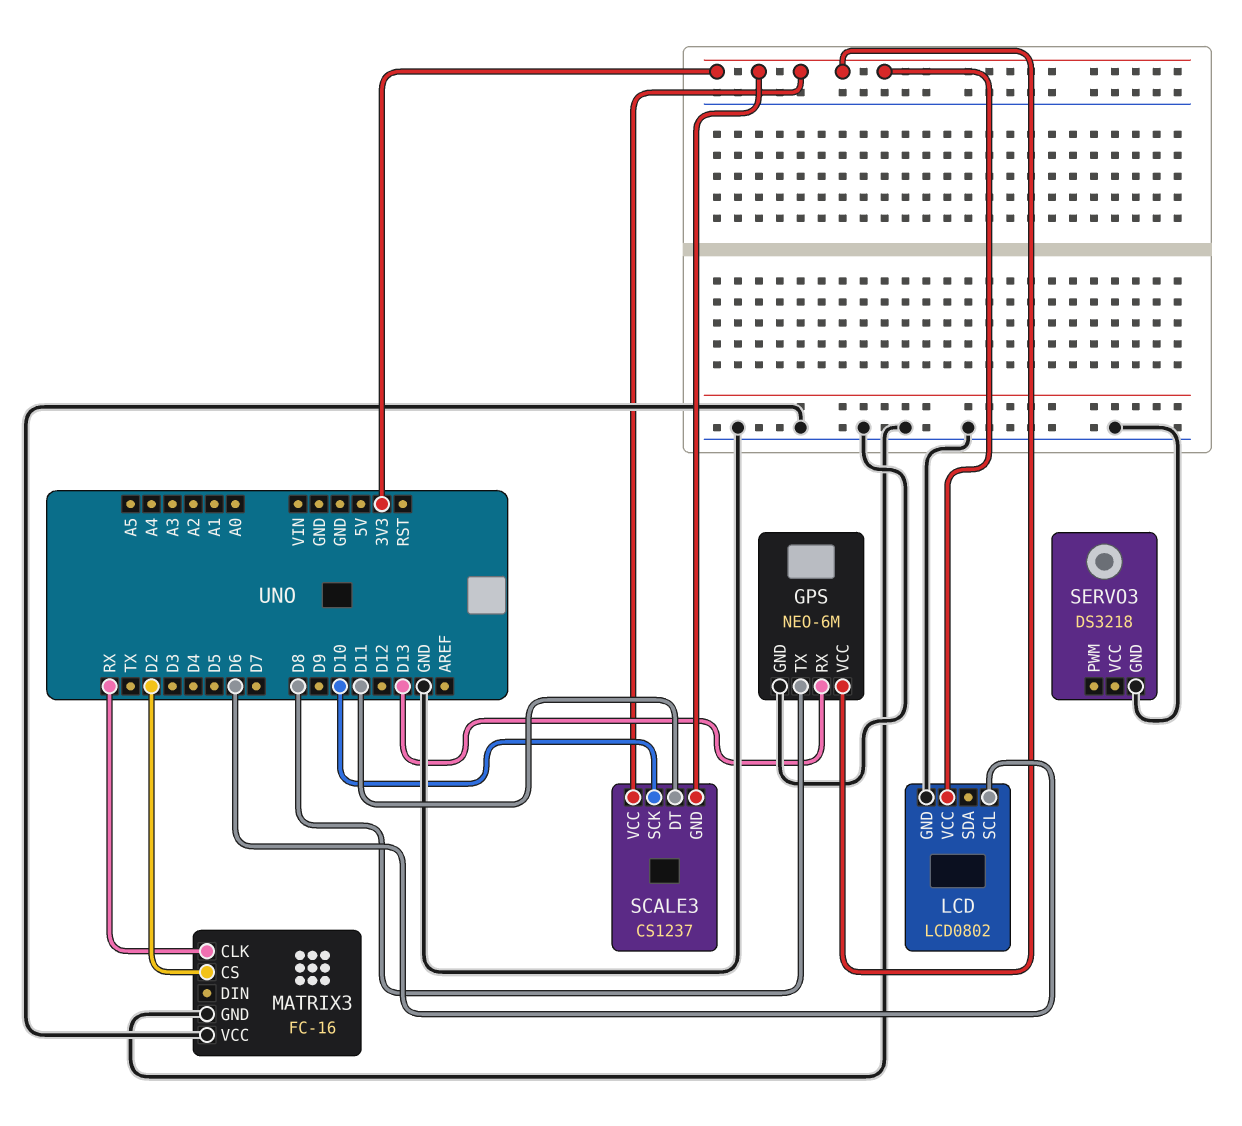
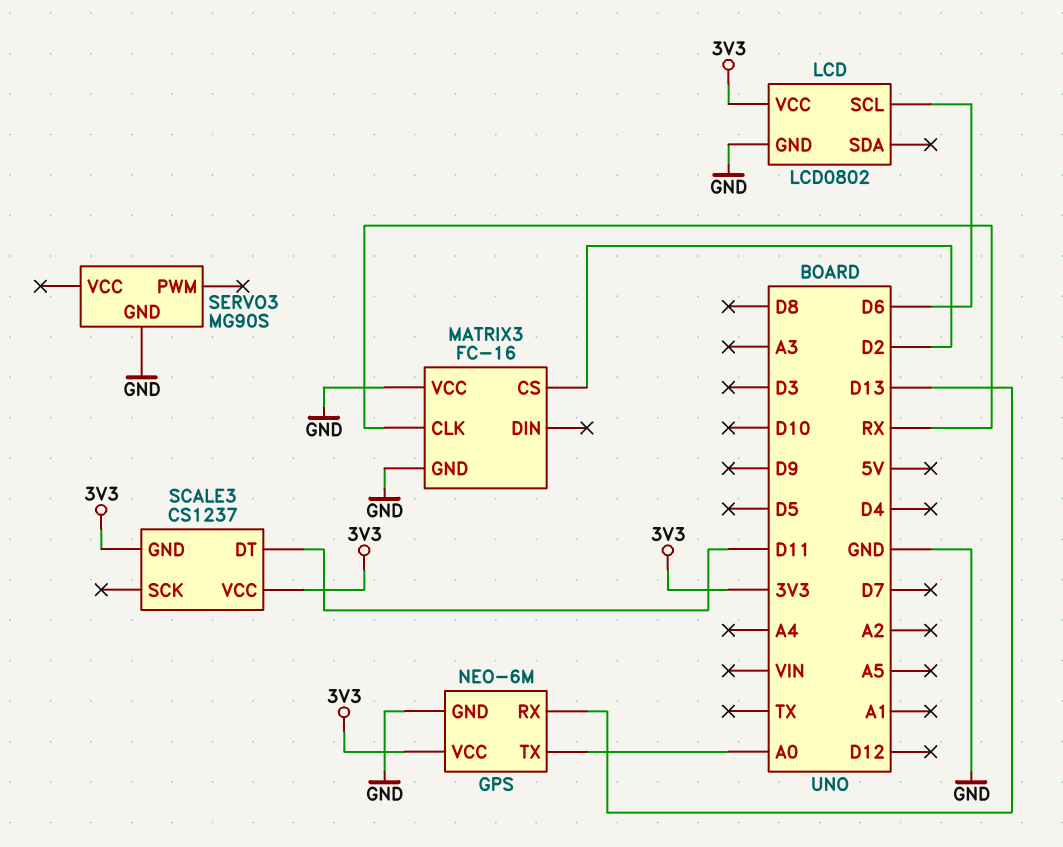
GPS pin TX: D8 -> A0
SCALE3 pin SCK: D10 -> none
SERVO3: DS3218 -> MG90S

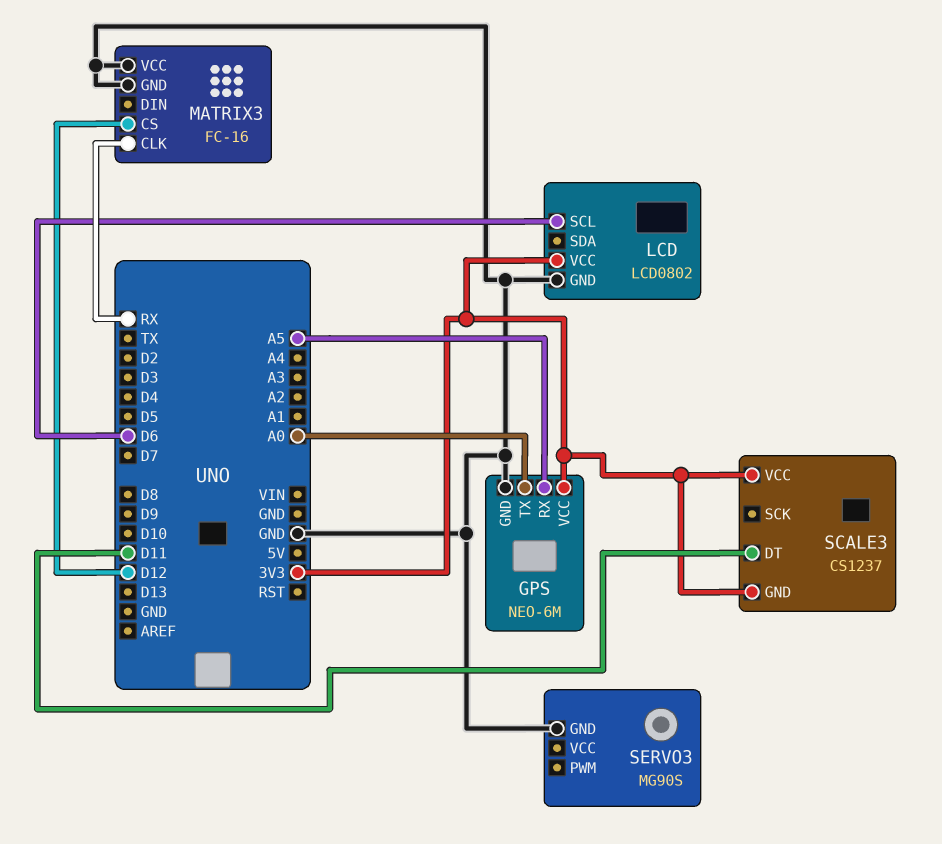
GPS pin RX: D13 -> A5
MATRIX3 pin CS: D2 -> D12

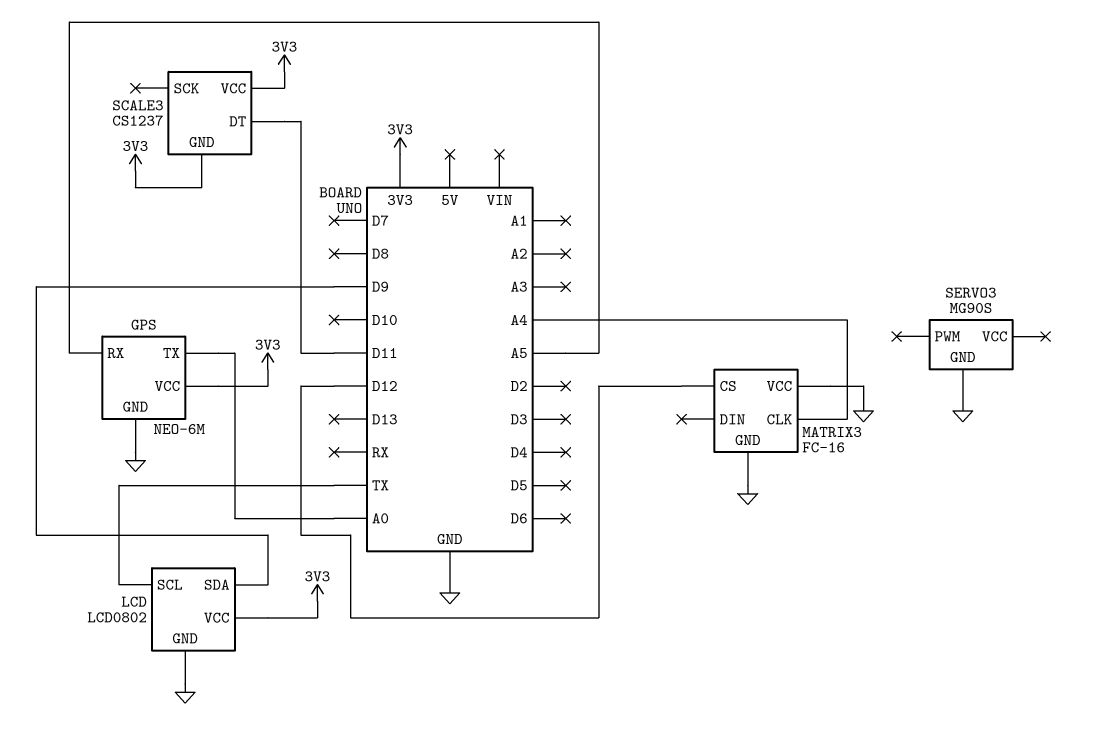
LCD pin SCL: D6 -> TX
LCD pin SDA: none -> D9
MATRIX3 pin CLK: RX -> A4

